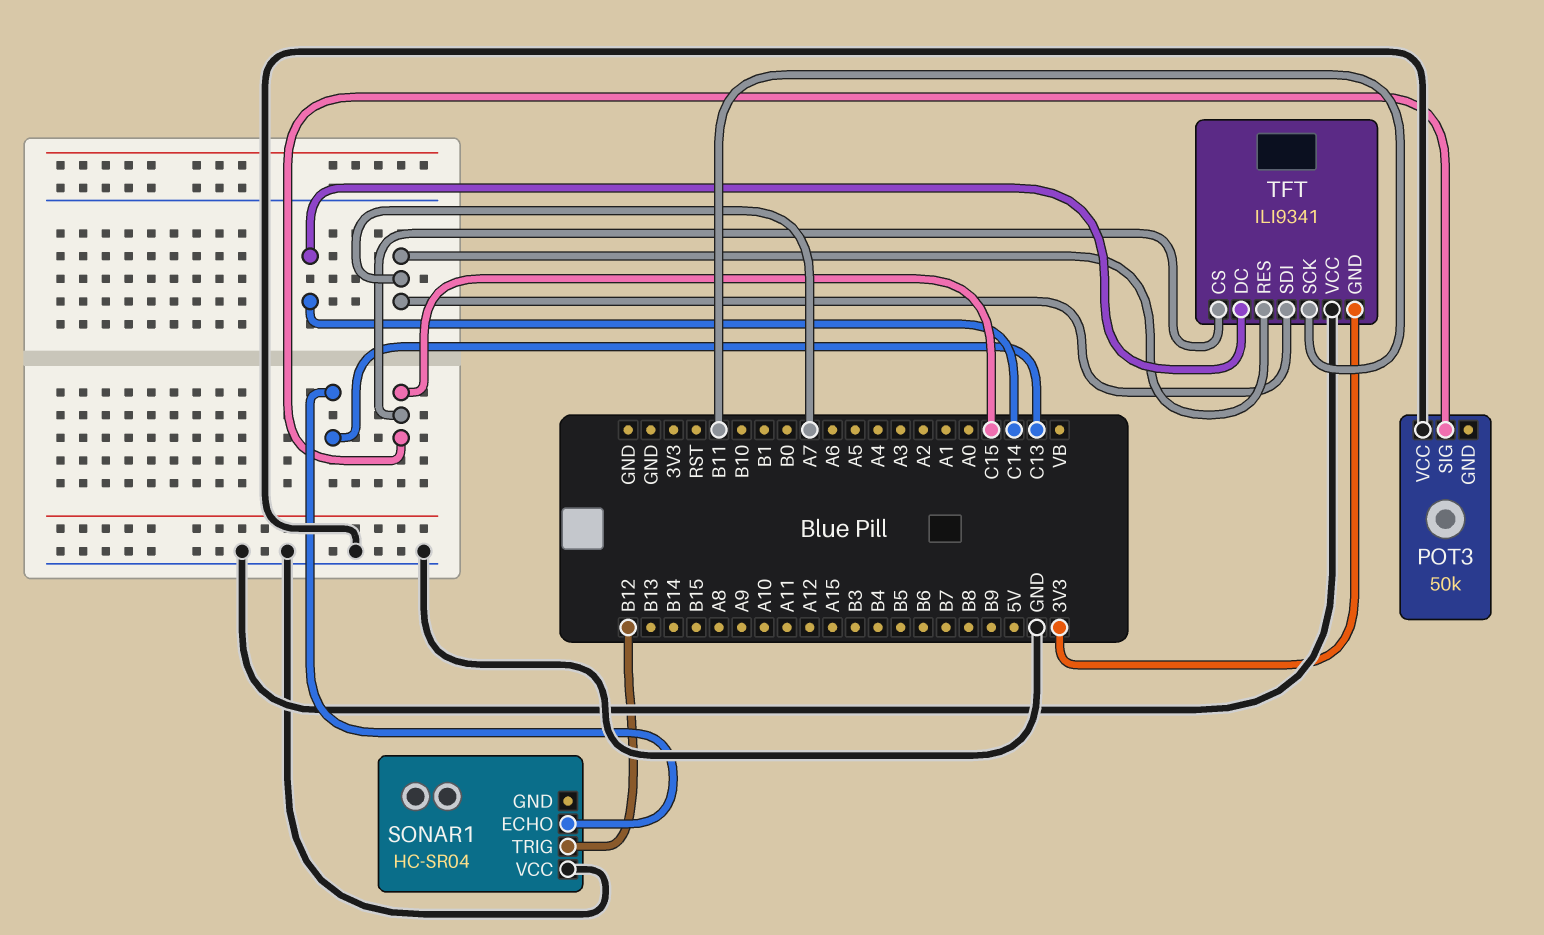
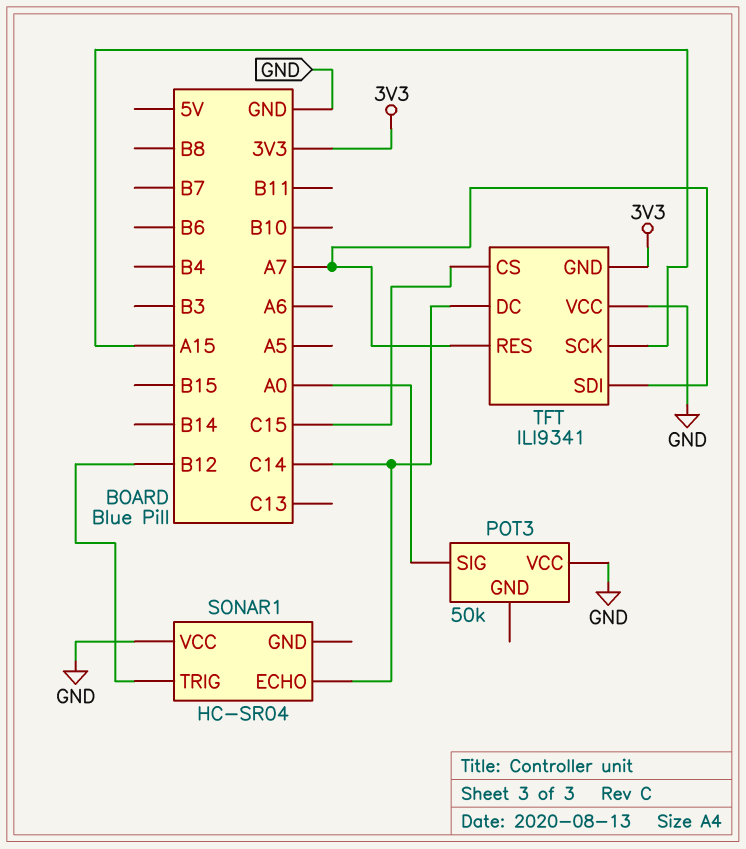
POT3 pin SIG: C15 -> A0
SONAR1 pin ECHO: C13 -> C14
TFT pin SCK: B11 -> A15

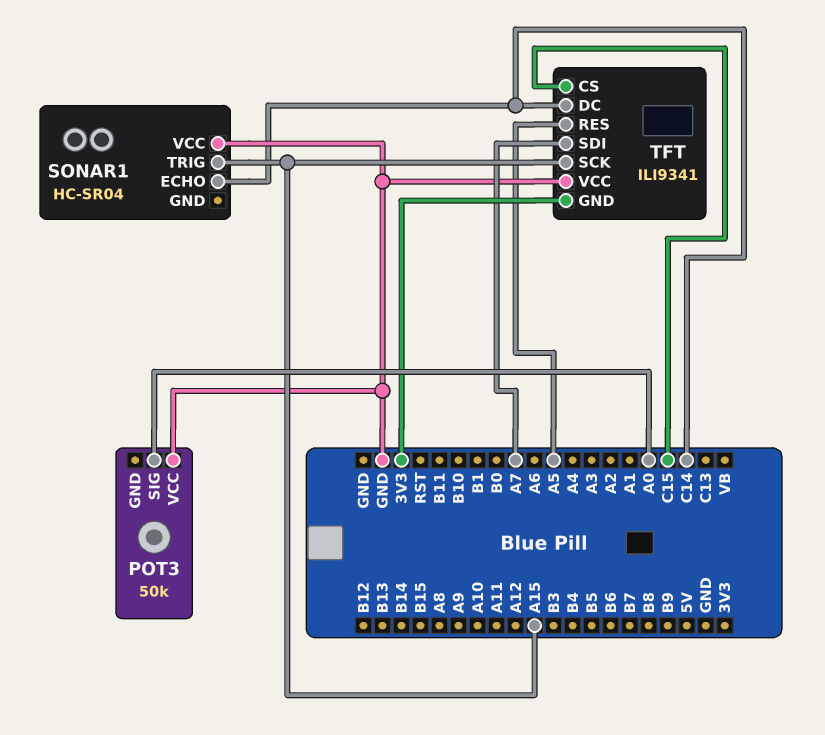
SONAR1 pin TRIG: B12 -> A15
TFT pin RES: A7 -> A5

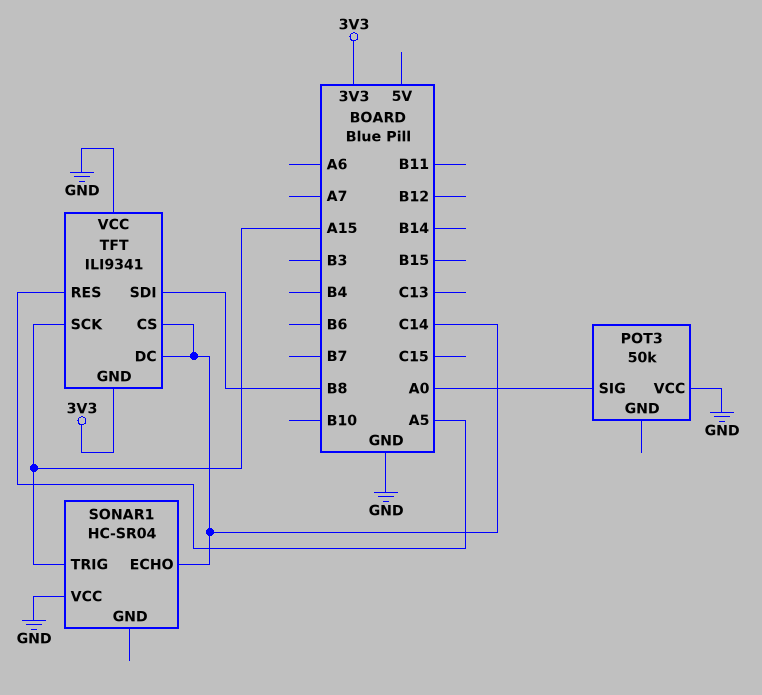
TFT pin CS: C15 -> C14
TFT pin SDI: A7 -> B8

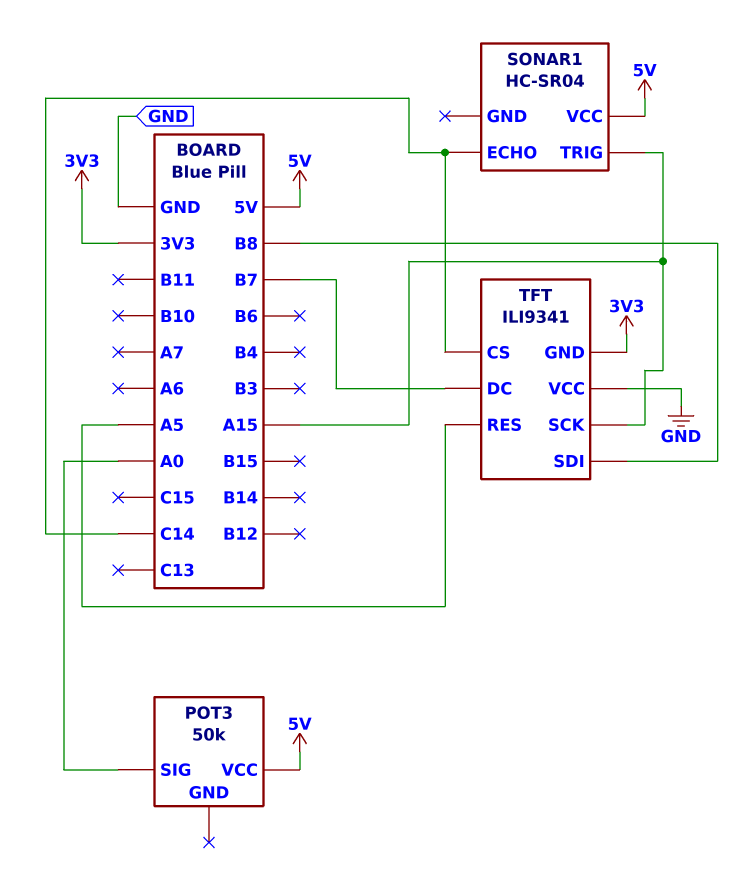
POT3 pin VCC: GND -> 5V
SONAR1 pin VCC: GND -> 5V
TFT pin DC: C14 -> B7

